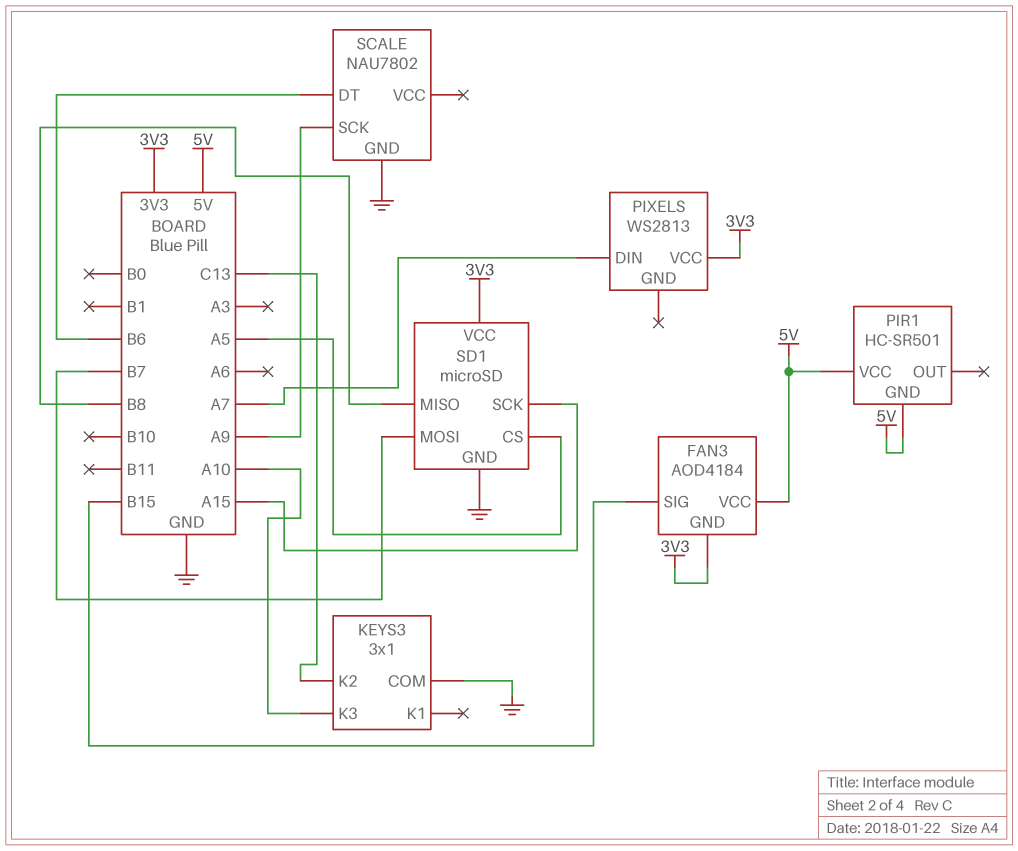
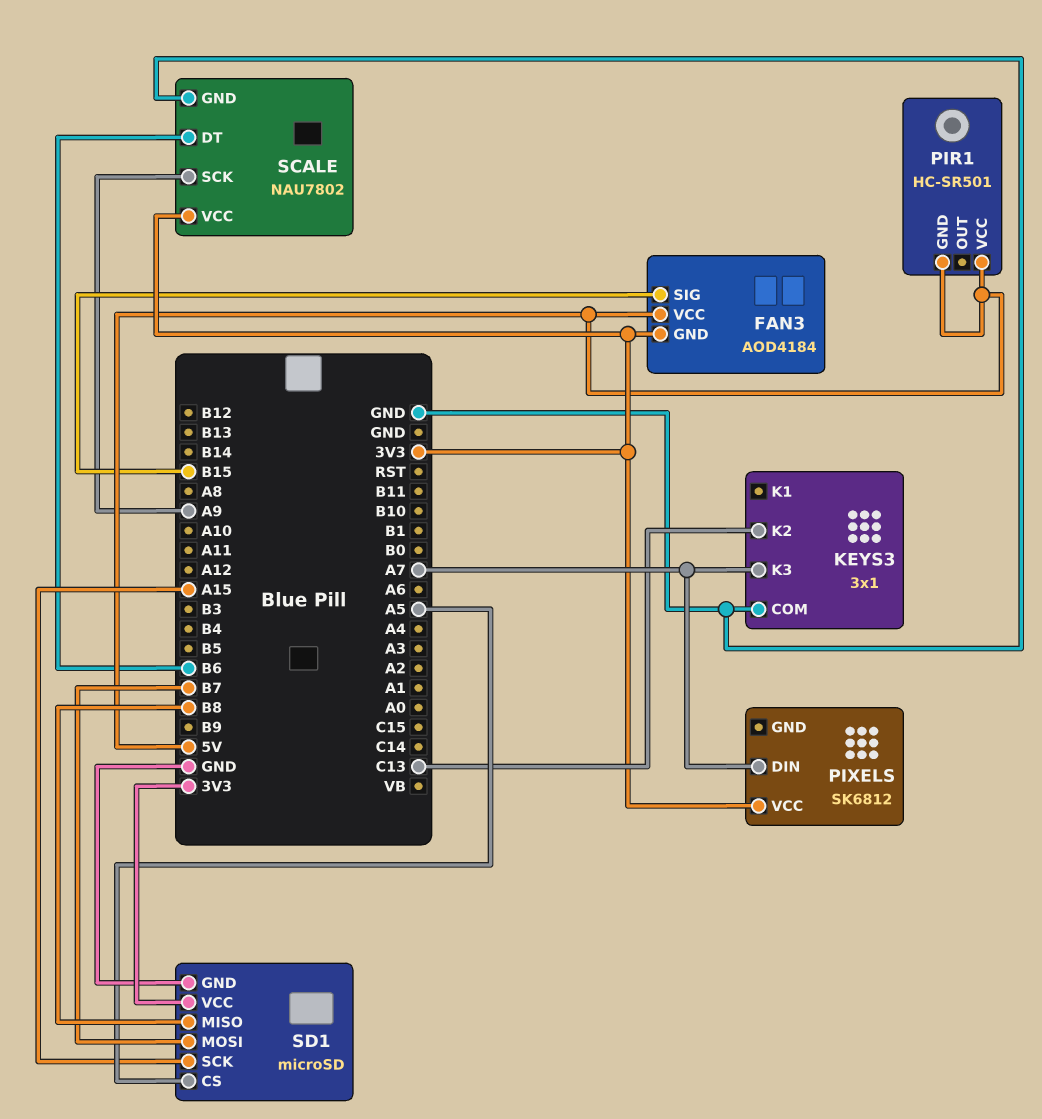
KEYS3 pin K3: A10 -> A7
PIXELS: WS2813 -> SK6812
SCALE pin VCC: none -> 3V3

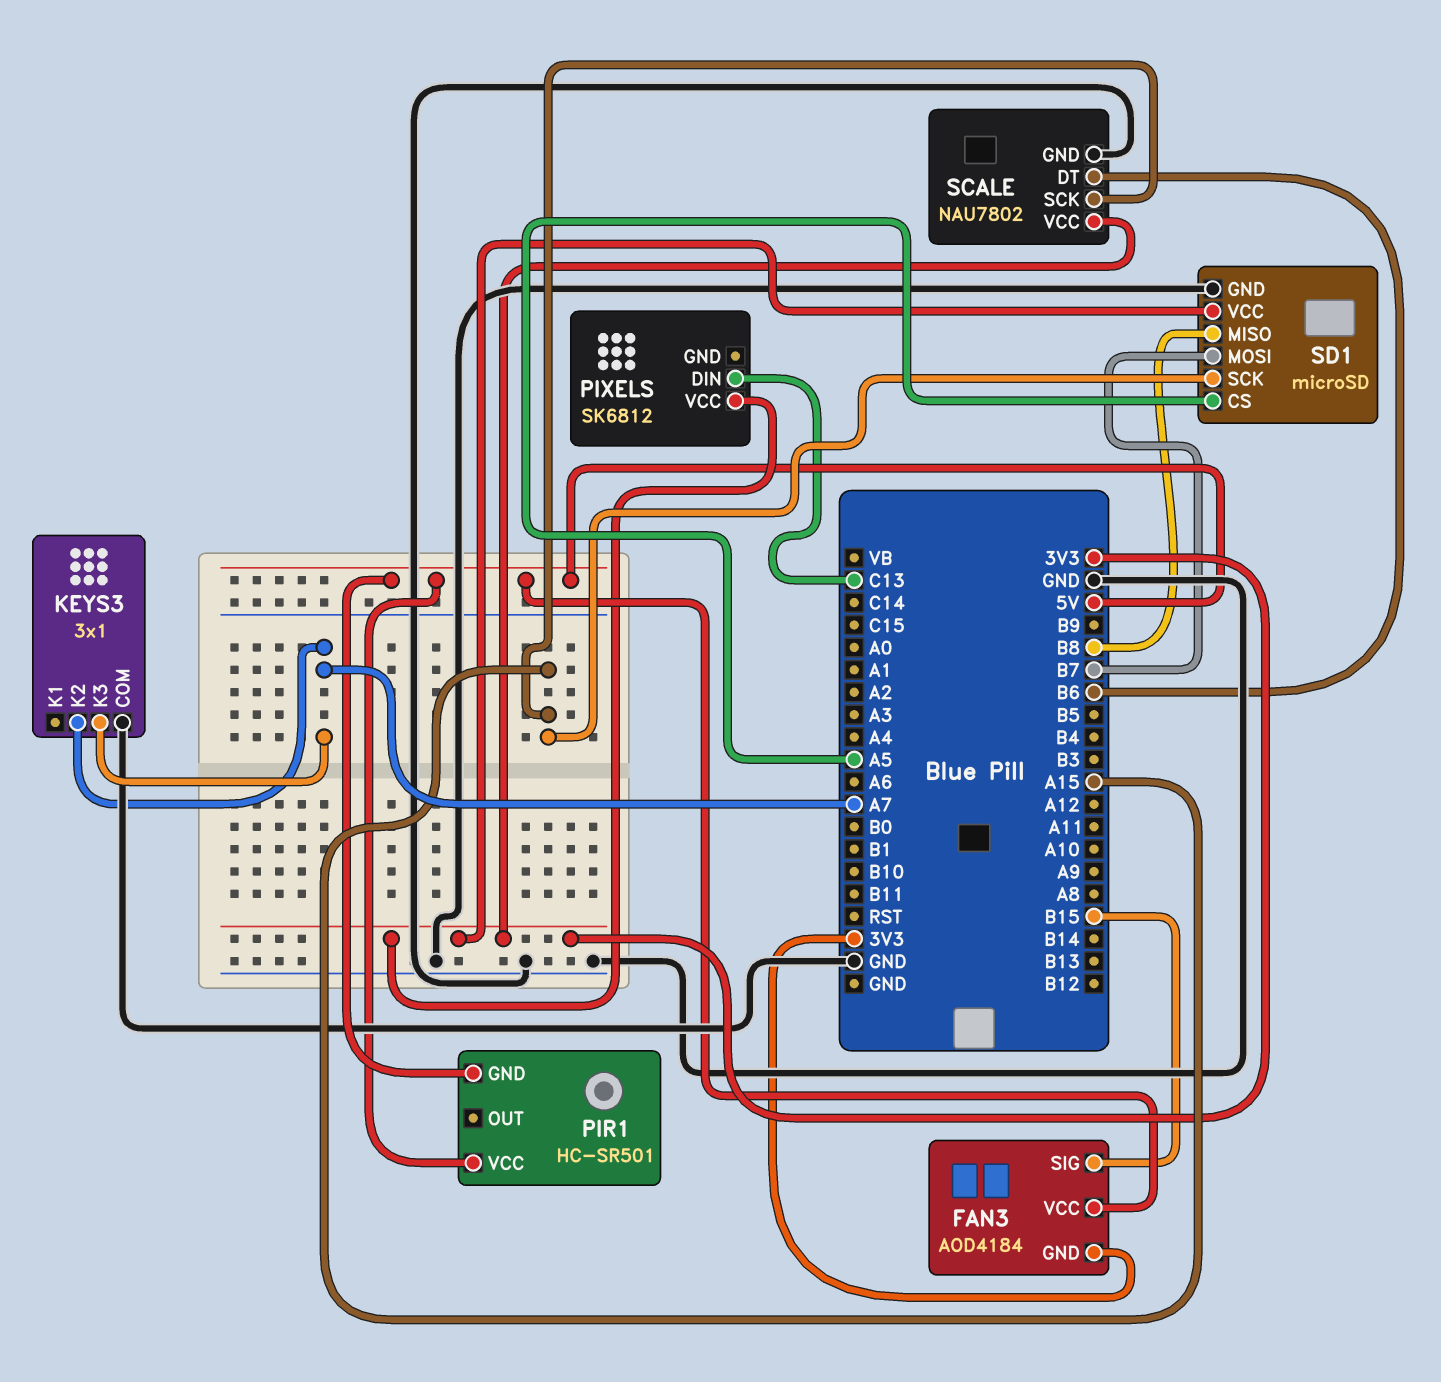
KEYS3 pin K2: C13 -> A7
PIXELS pin DIN: A7 -> C13
SCALE pin SCK: A9 -> A15

